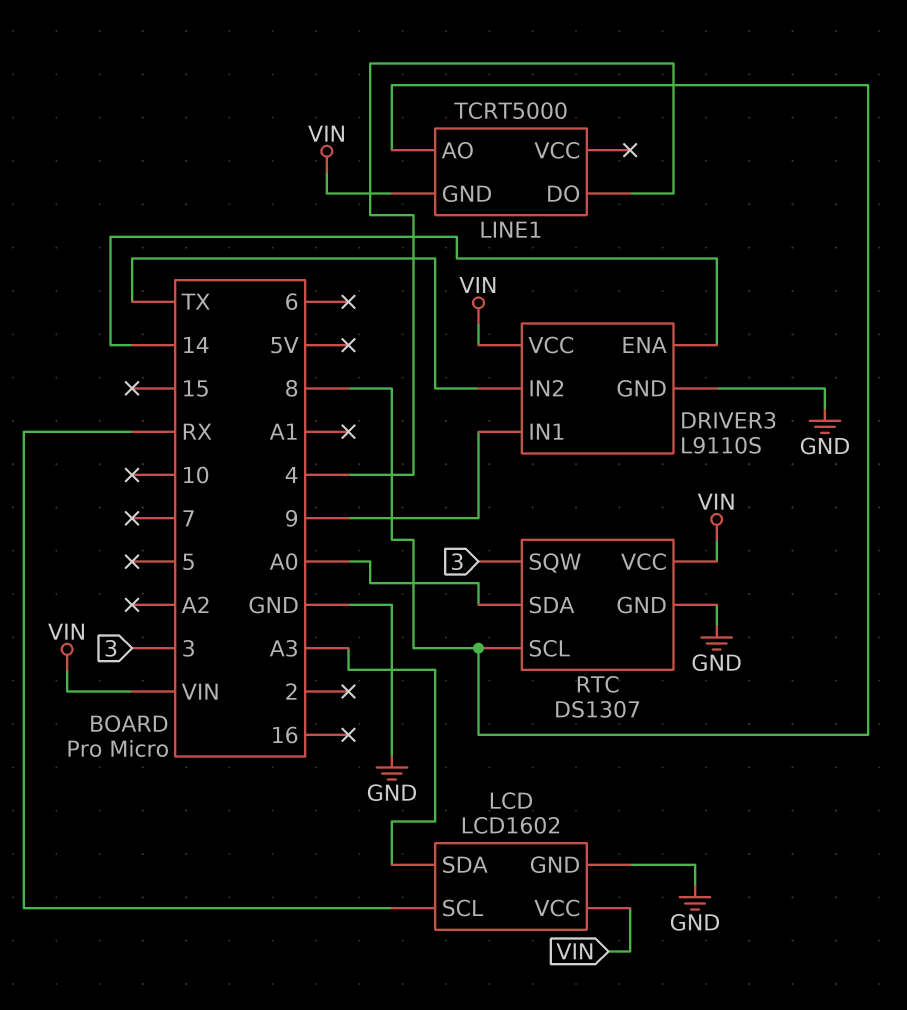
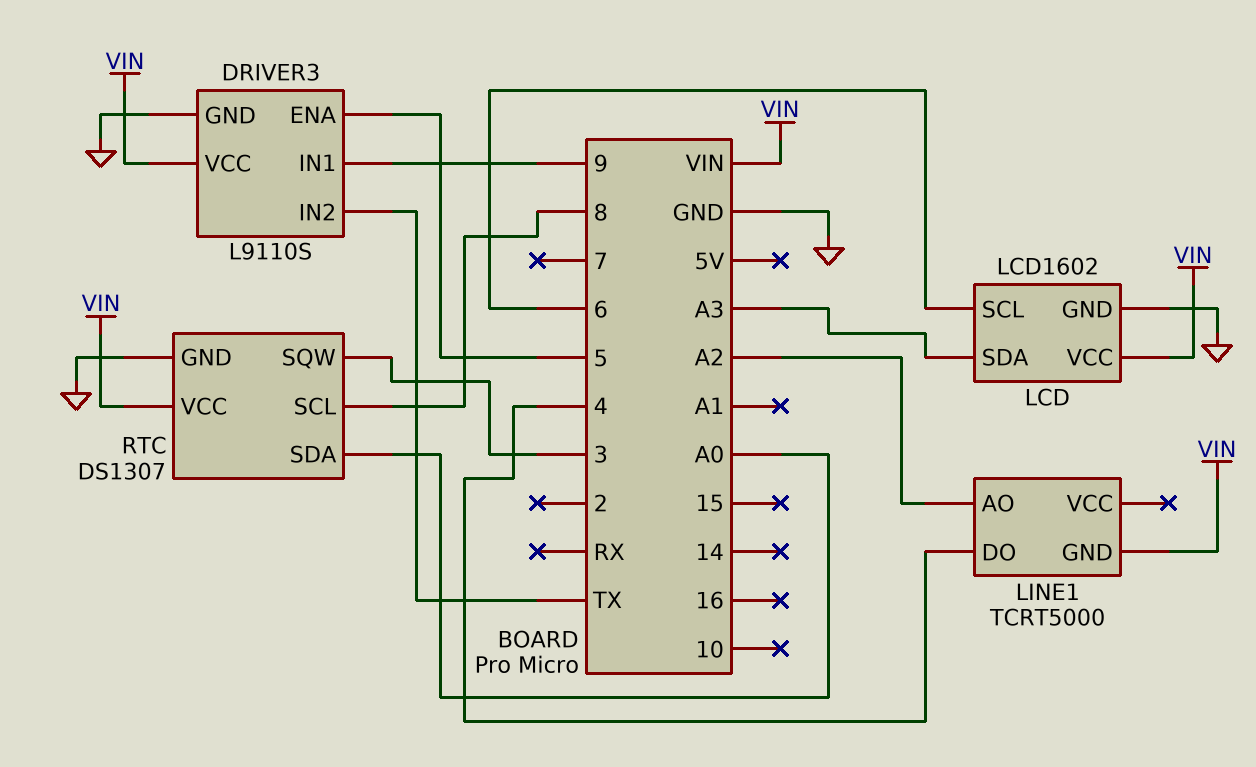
DRIVER3 pin ENA: 14 -> 5
LCD pin SCL: RX -> 6
LINE1 pin AO: 8 -> A2

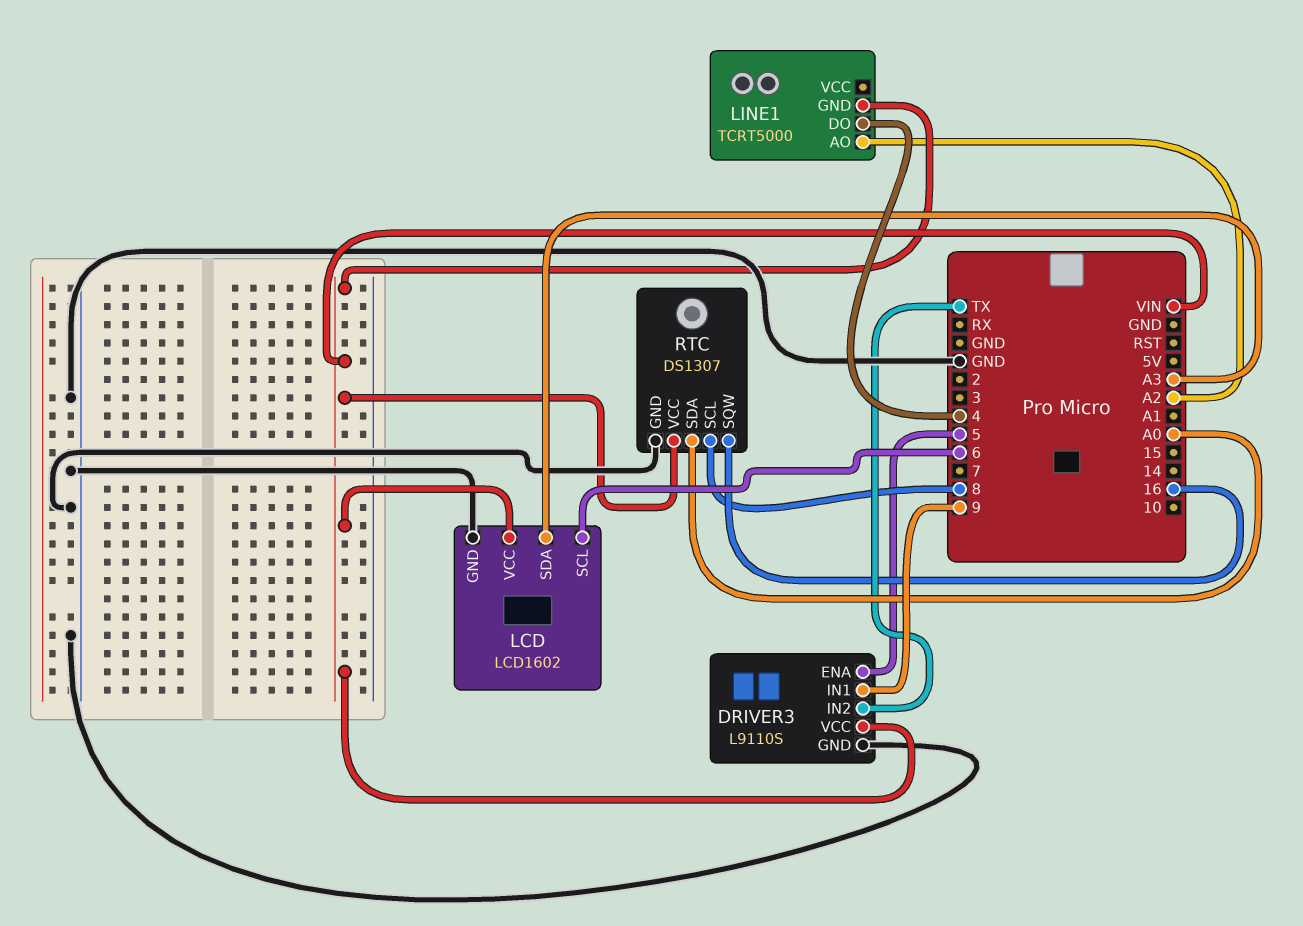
RTC pin SQW: 3 -> 16

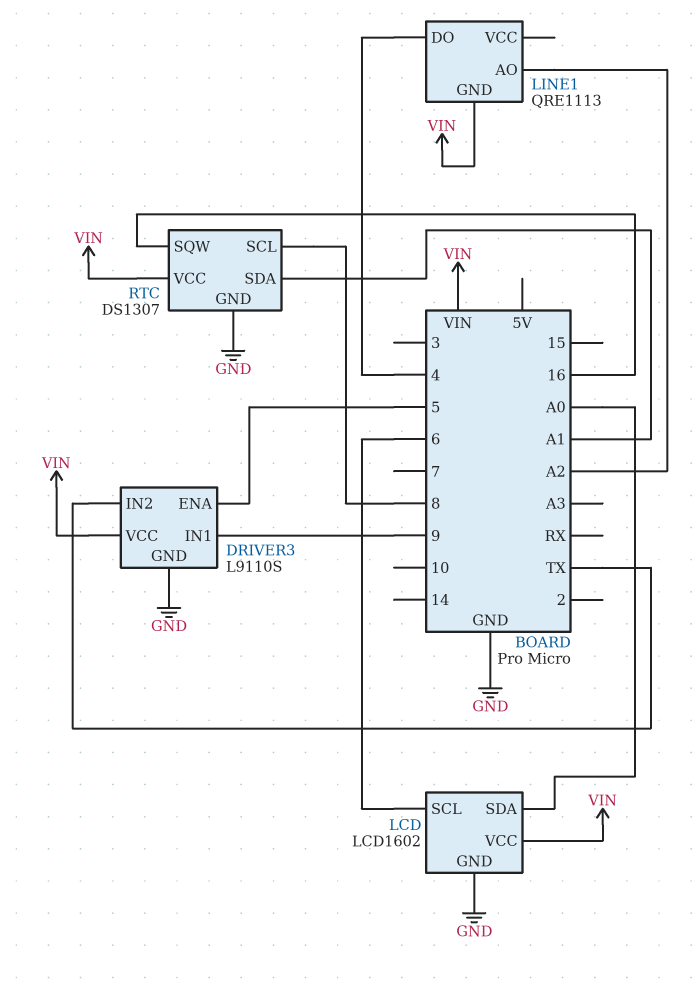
LCD pin SDA: A3 -> A0
LINE1: TCRT5000 -> QRE1113
RTC pin SDA: A0 -> A1

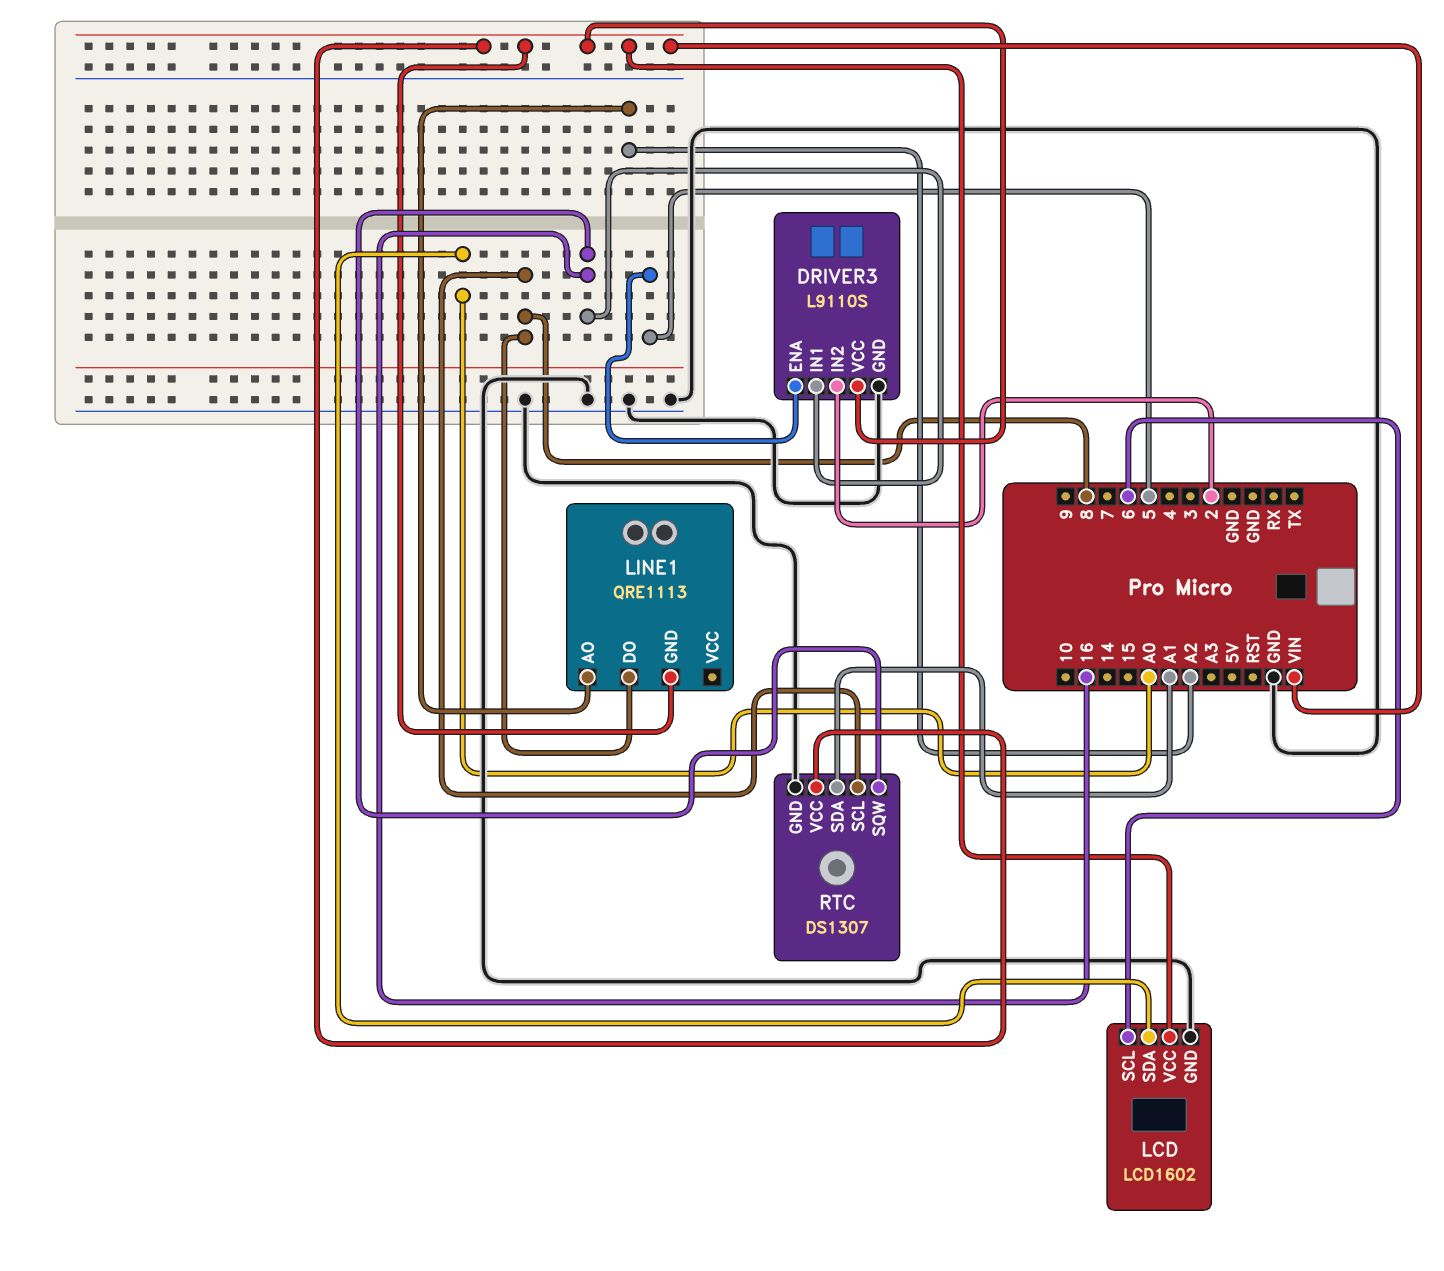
DRIVER3 pin IN1: 9 -> 16
DRIVER3 pin IN2: TX -> 2
LINE1 pin DO: 4 -> 8

